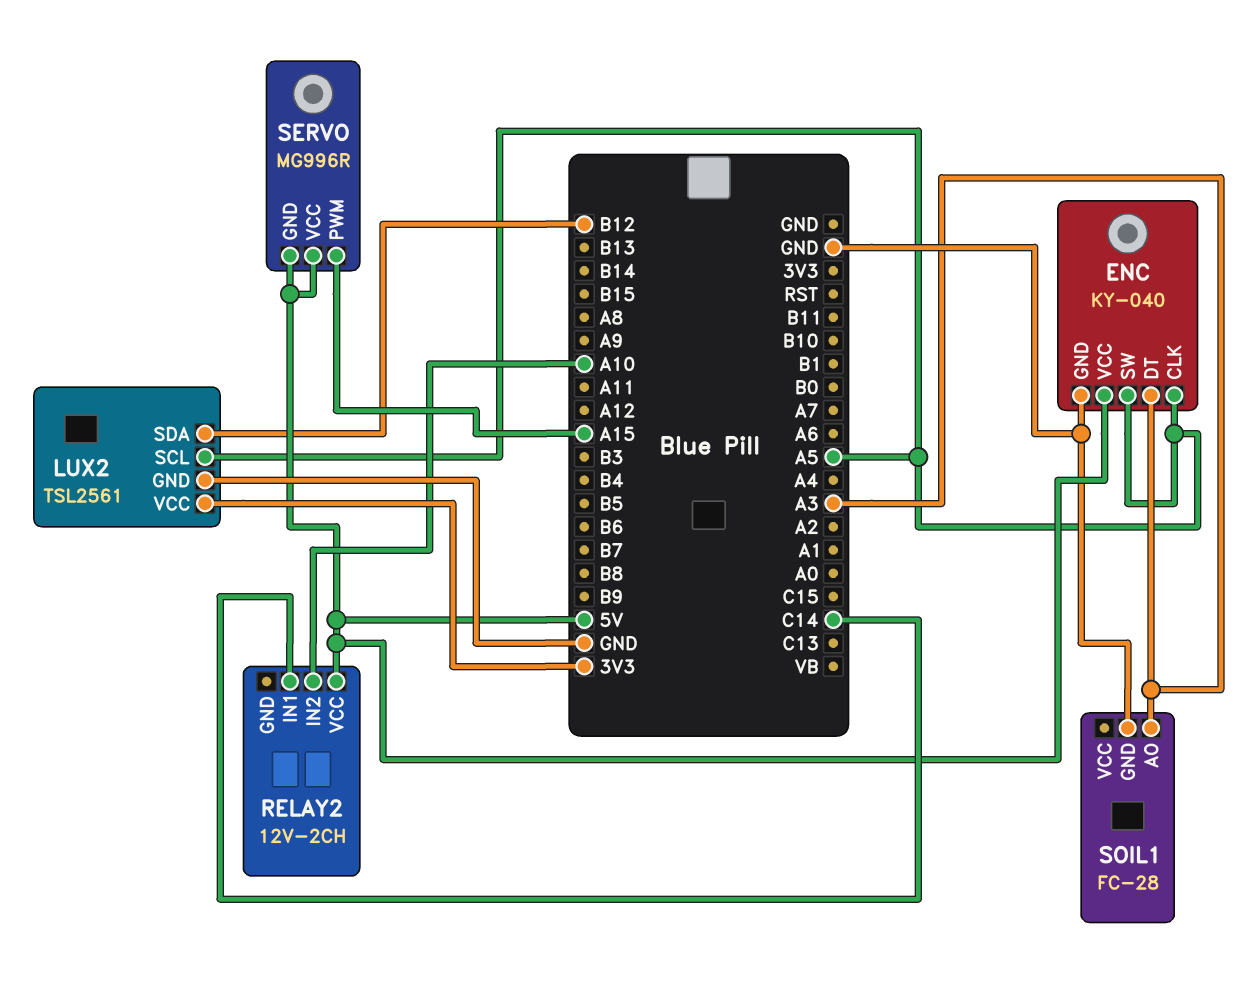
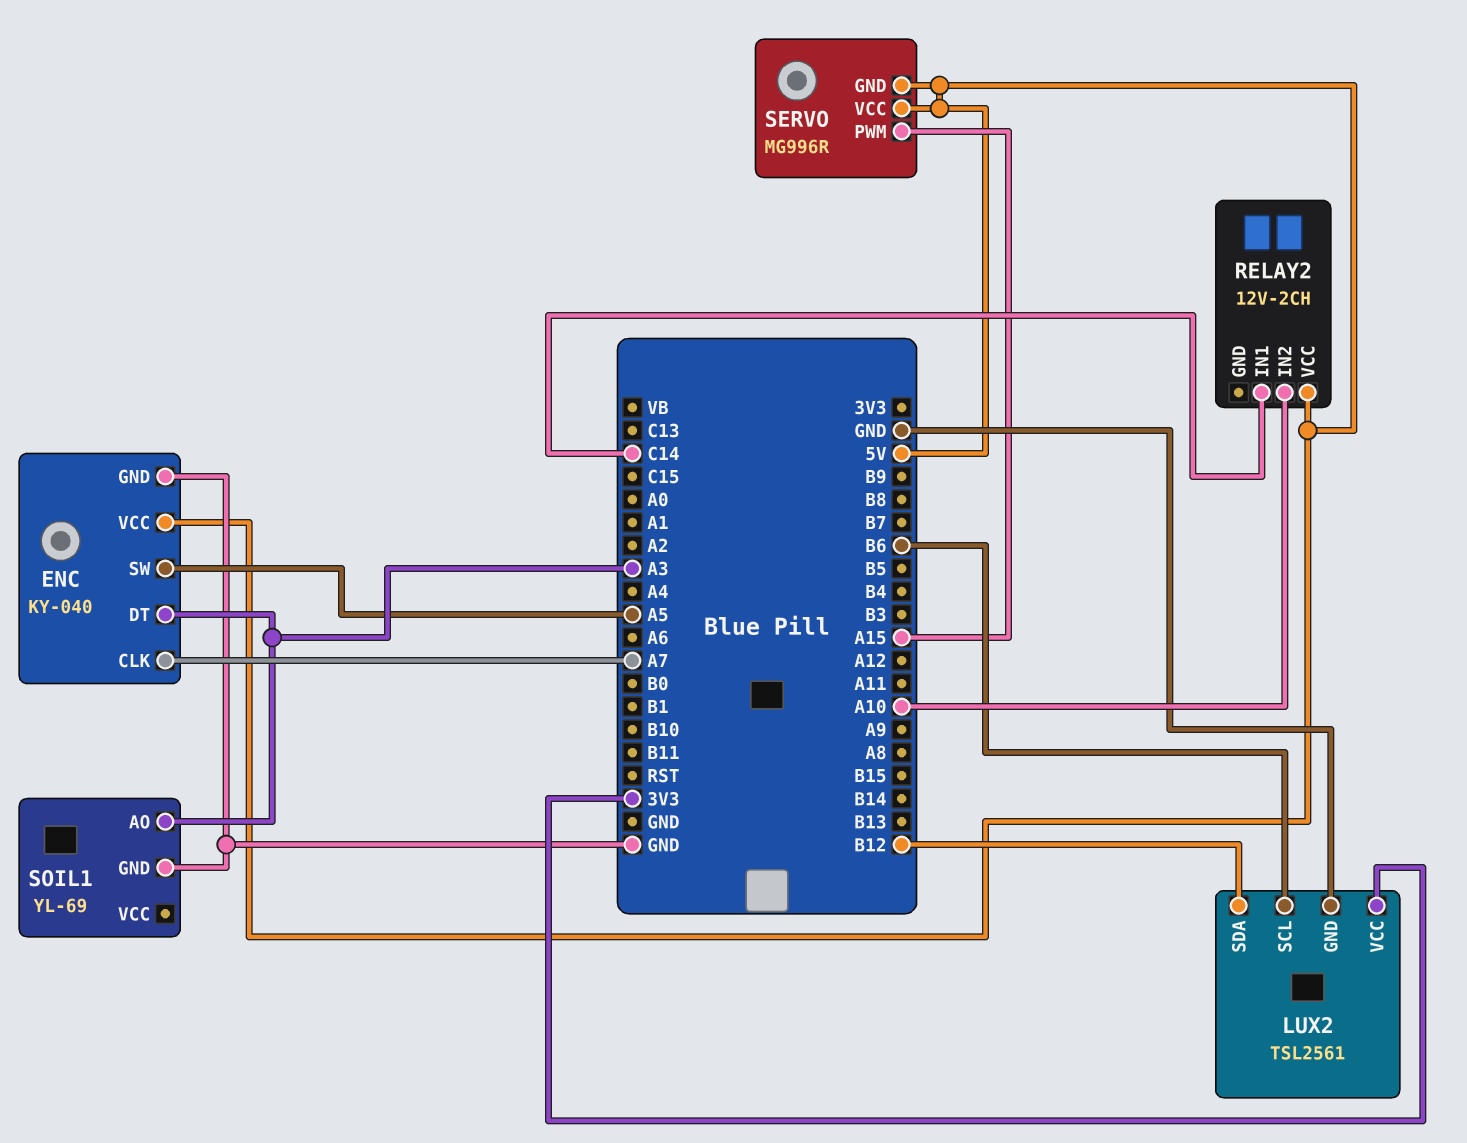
ENC pin CLK: A5 -> A7
LUX2 pin SCL: A5 -> B6
SOIL1: FC-28 -> YL-69

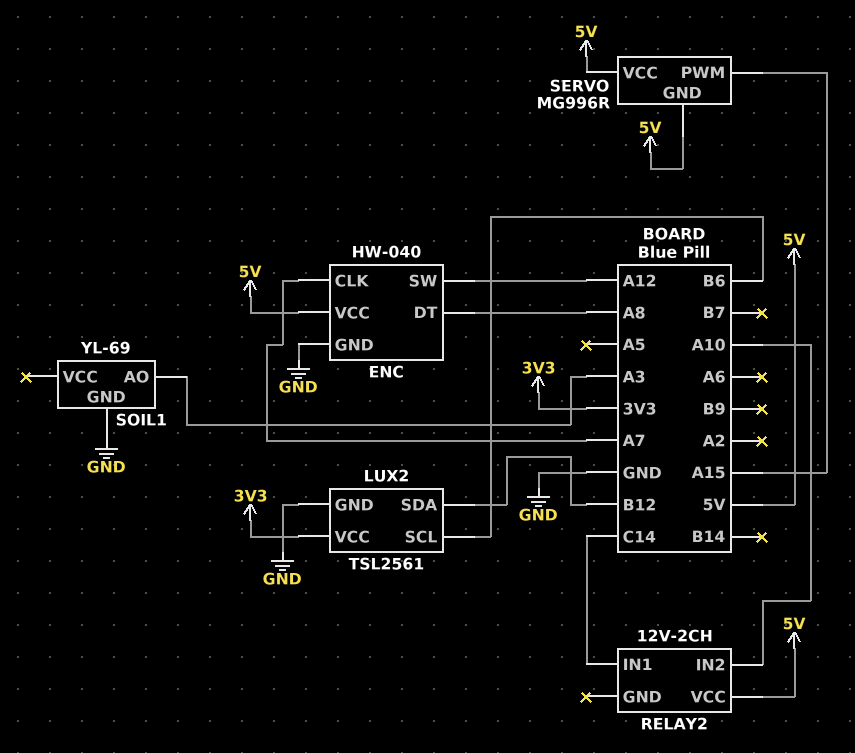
ENC: KY-040 -> HW-040
ENC pin DT: A3 -> A8
ENC pin SW: A5 -> A12

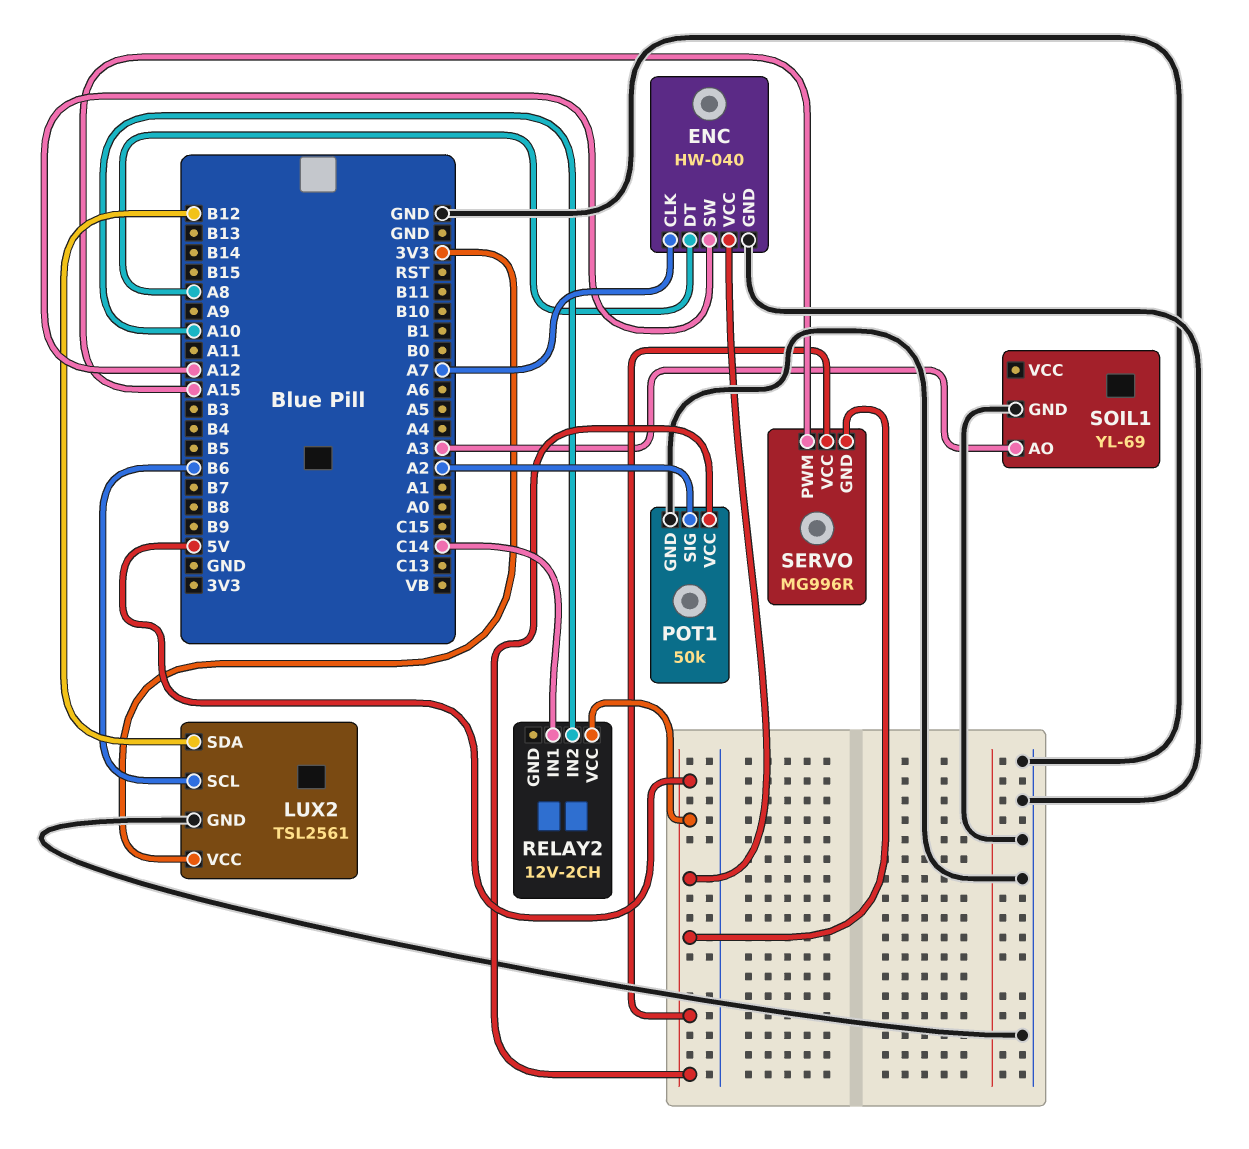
POT1: none -> 50k
POT1 pin GND: none -> GND
POT1 pin SIG: none -> A2
POT1 pin VCC: none -> 5V

